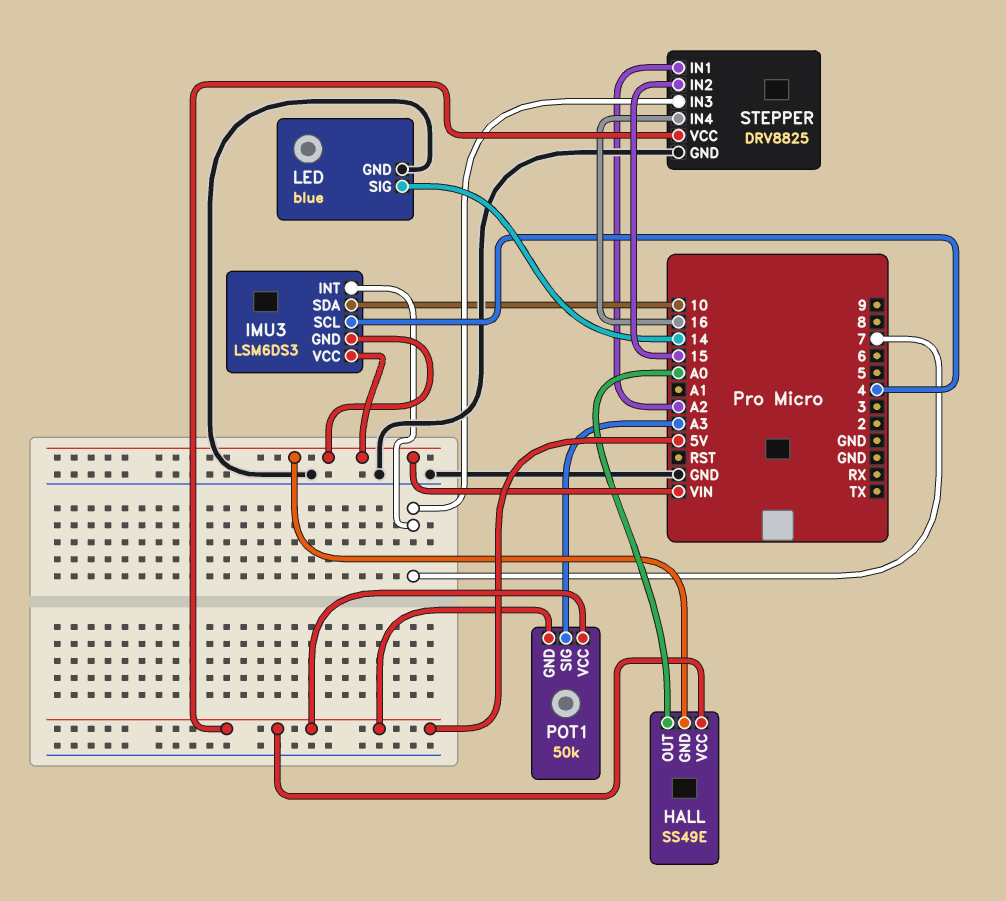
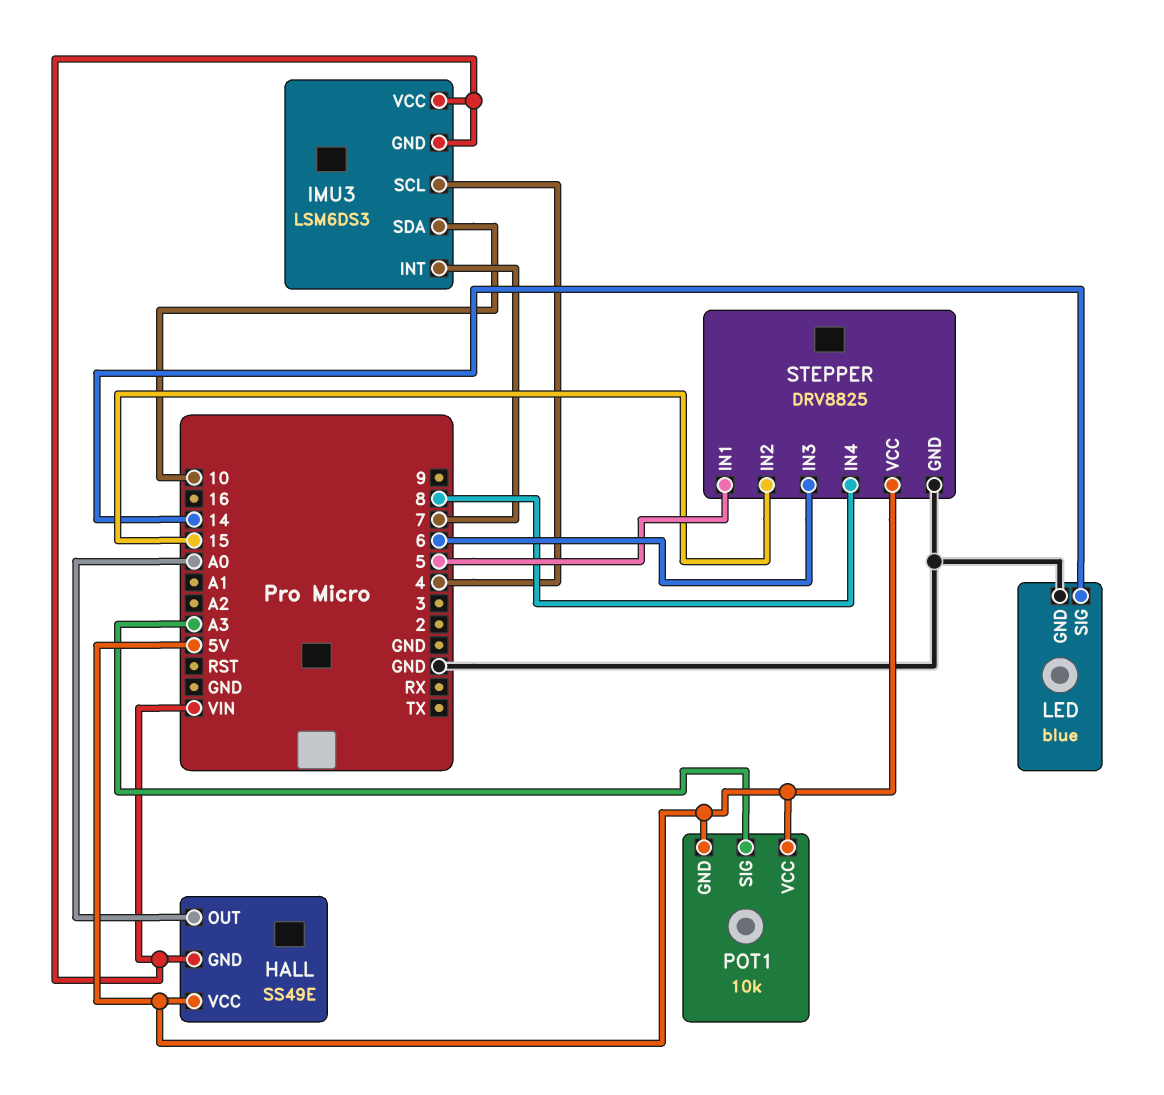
POT1: 50k -> 10k
STEPPER pin IN1: A2 -> 5
STEPPER pin IN3: 7 -> 6
STEPPER pin IN4: 16 -> 8

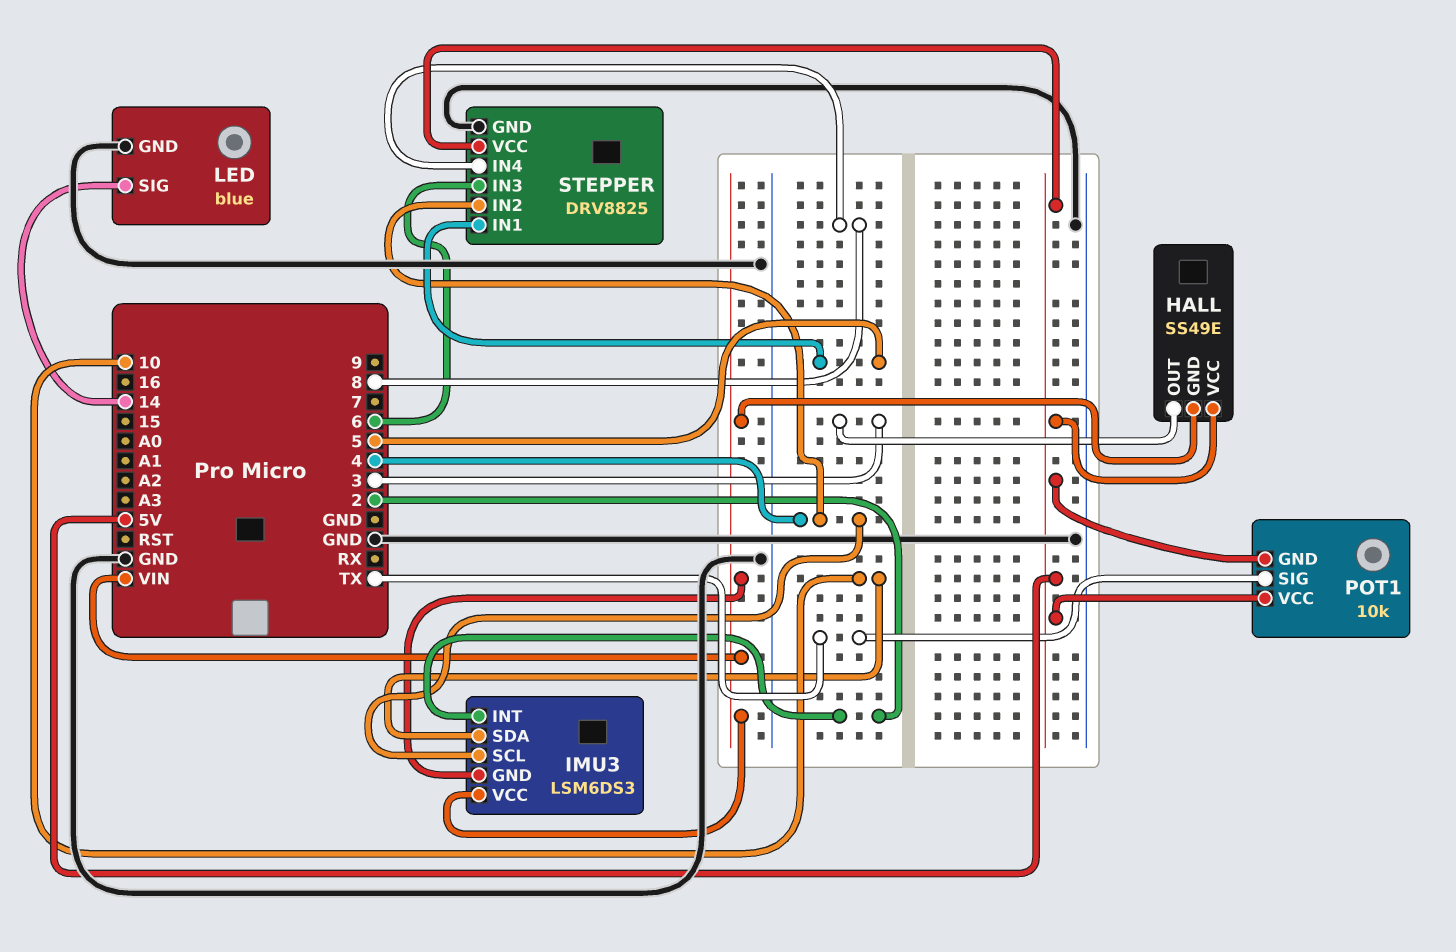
HALL pin OUT: A0 -> 3
IMU3 pin INT: 7 -> 2
POT1 pin SIG: A3 -> TX
STEPPER pin IN2: 15 -> 4

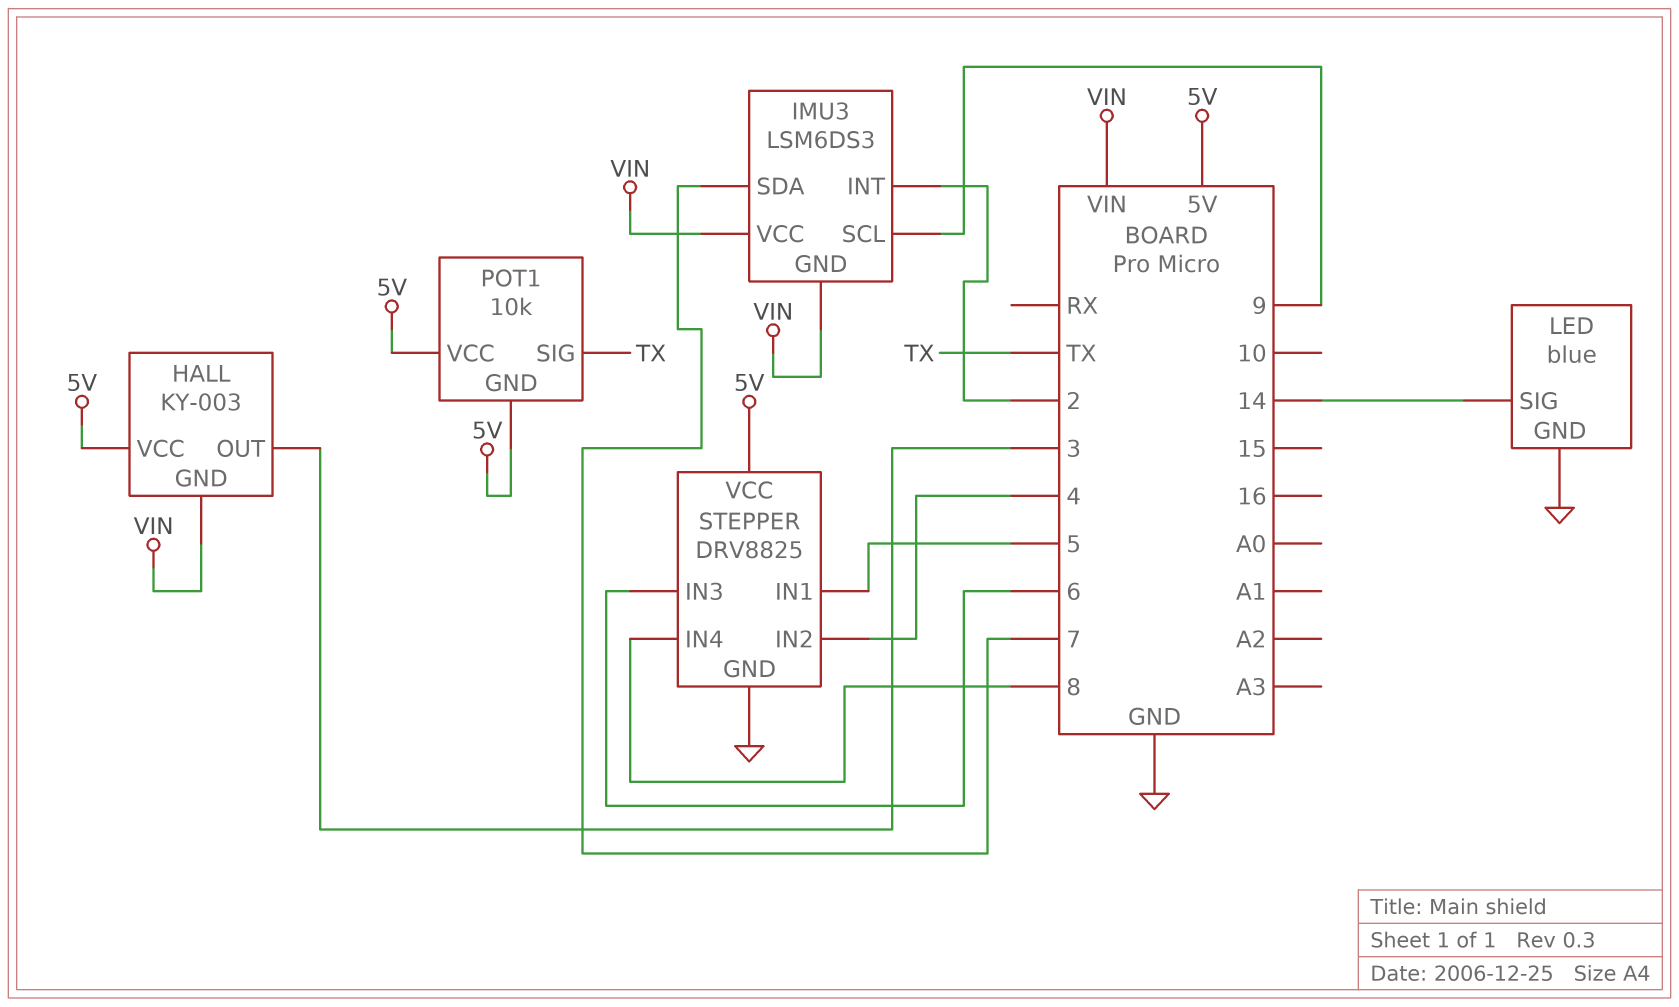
HALL: SS49E -> KY-003
IMU3 pin SCL: 4 -> 9
IMU3 pin SDA: 10 -> 7

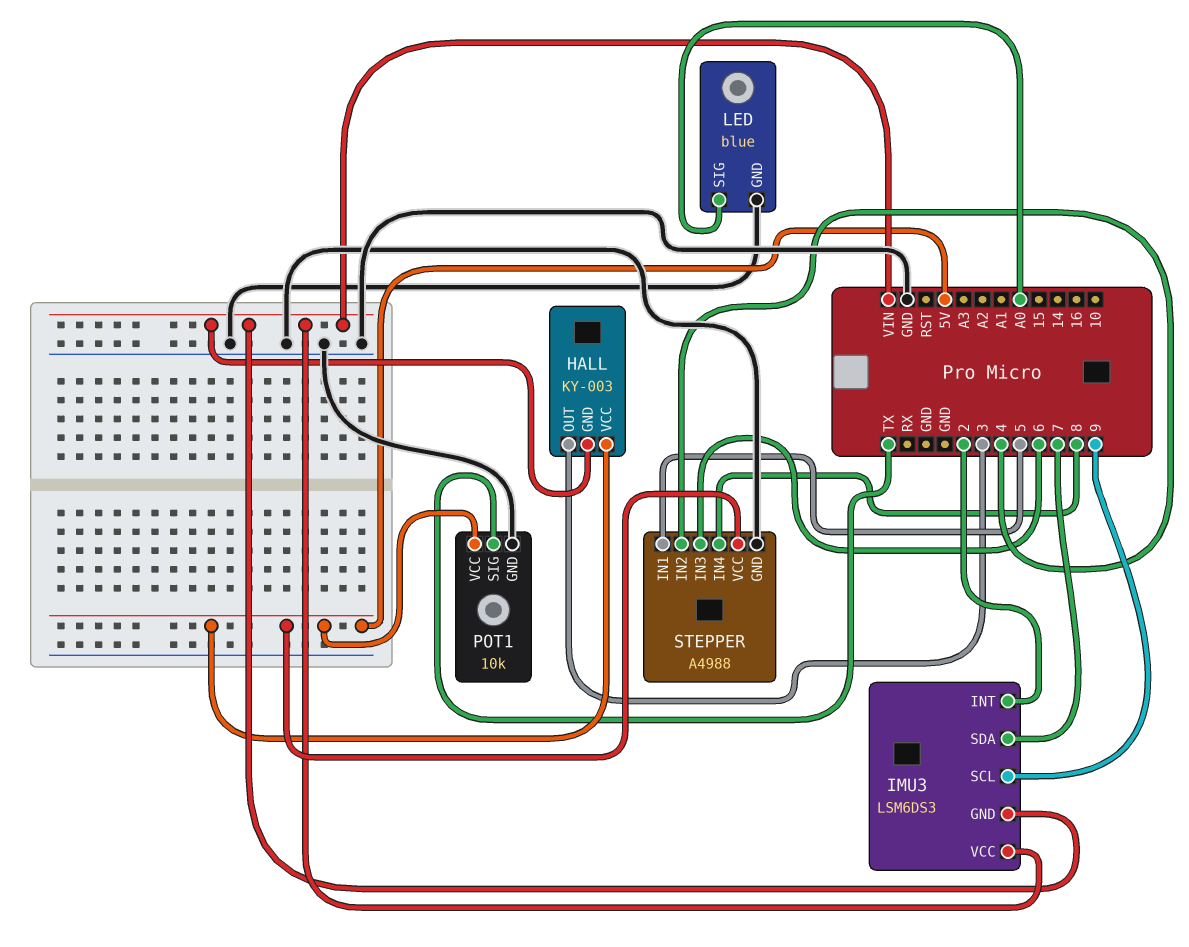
LED pin SIG: 14 -> A0
POT1 pin GND: 5V -> GND
STEPPER: DRV8825 -> A4988

